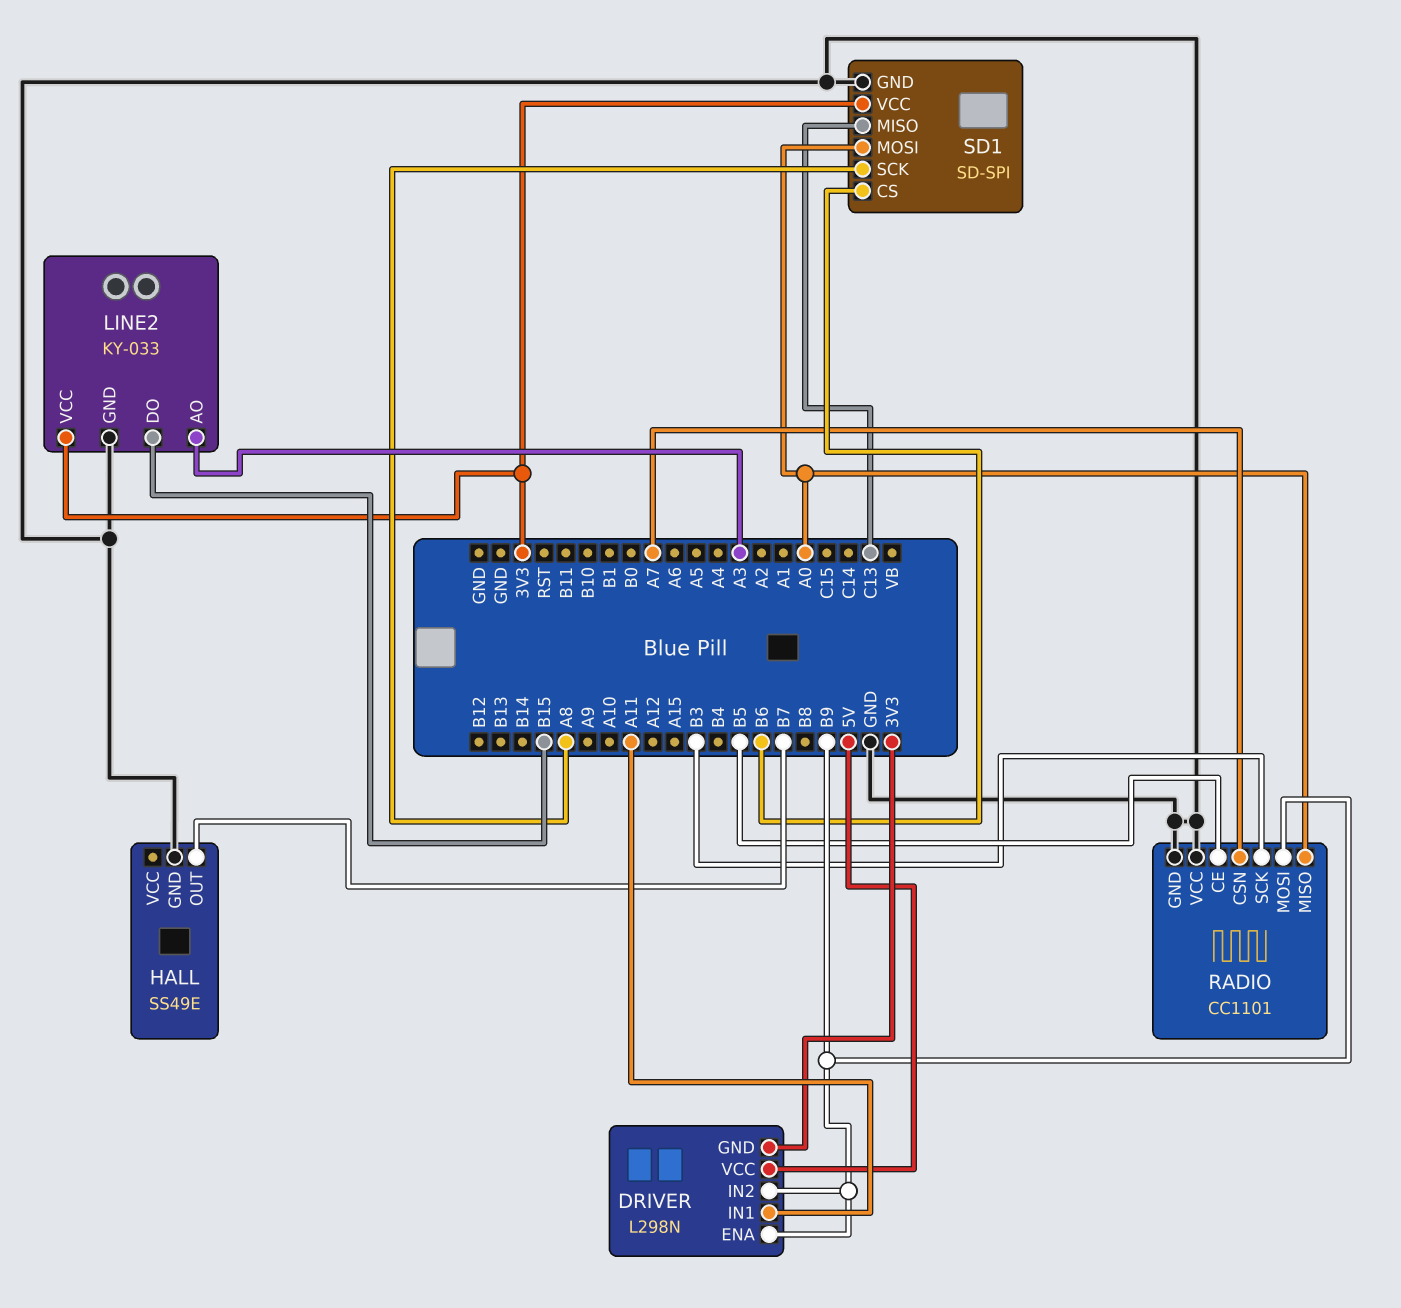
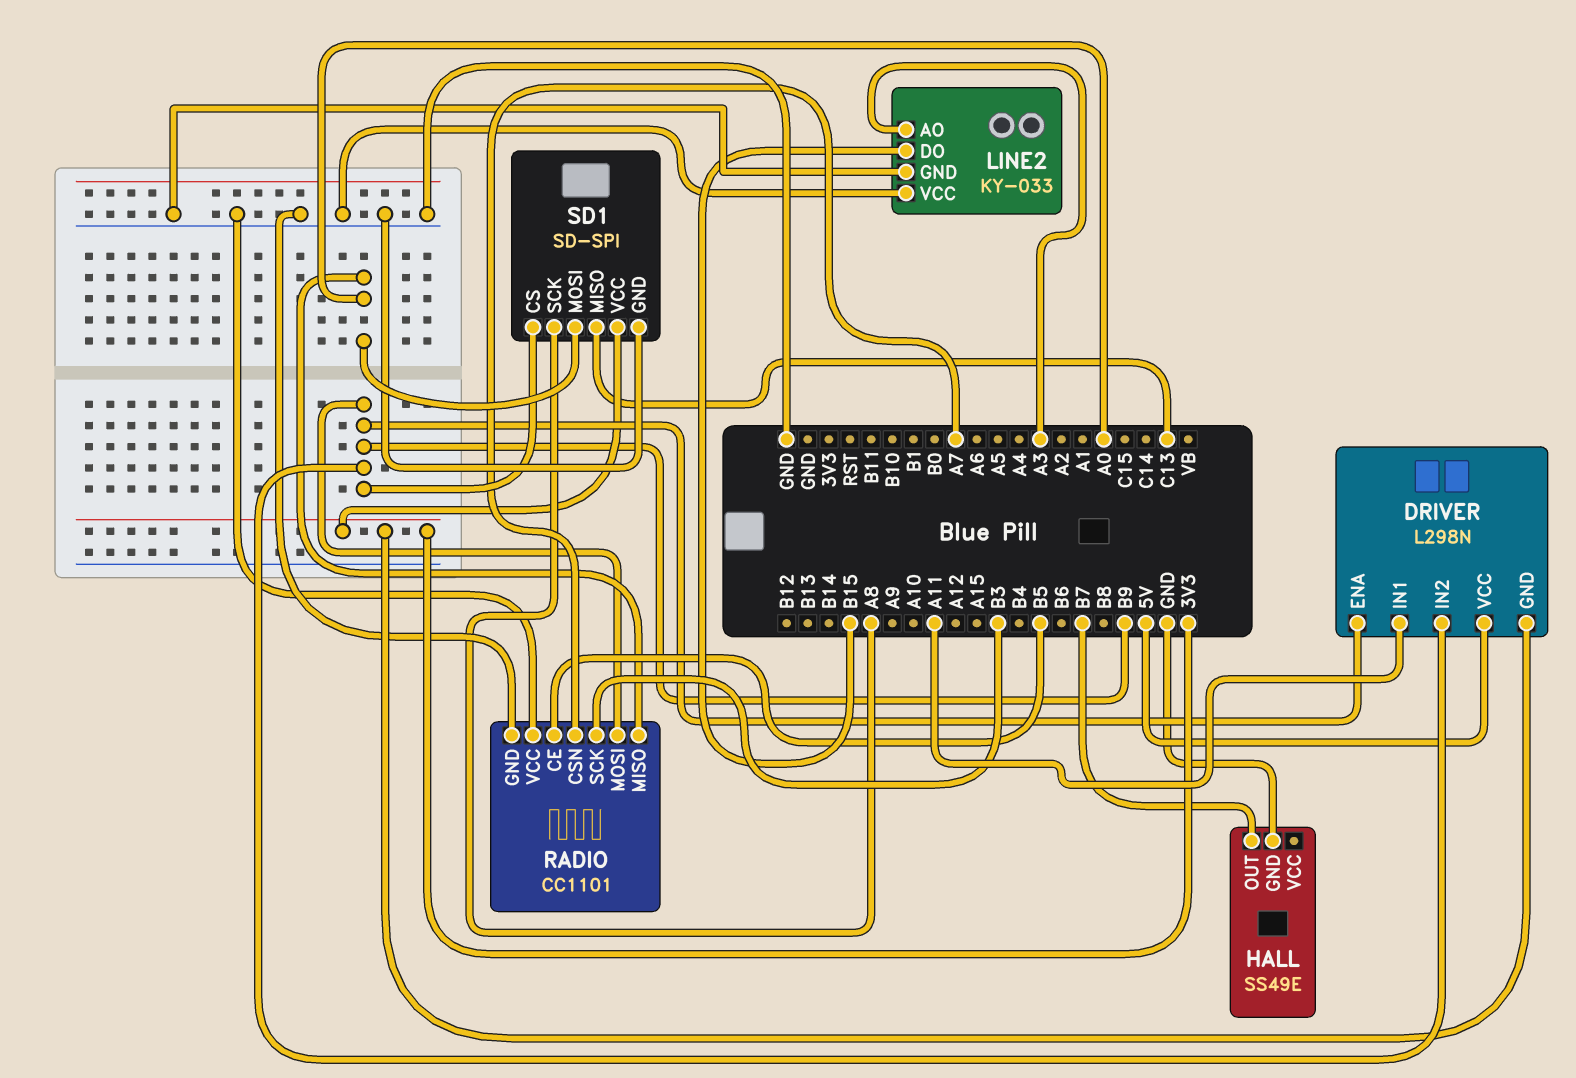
LINE2 pin VCC: 3V3 -> GND
SD1 pin CS: B6 -> B9

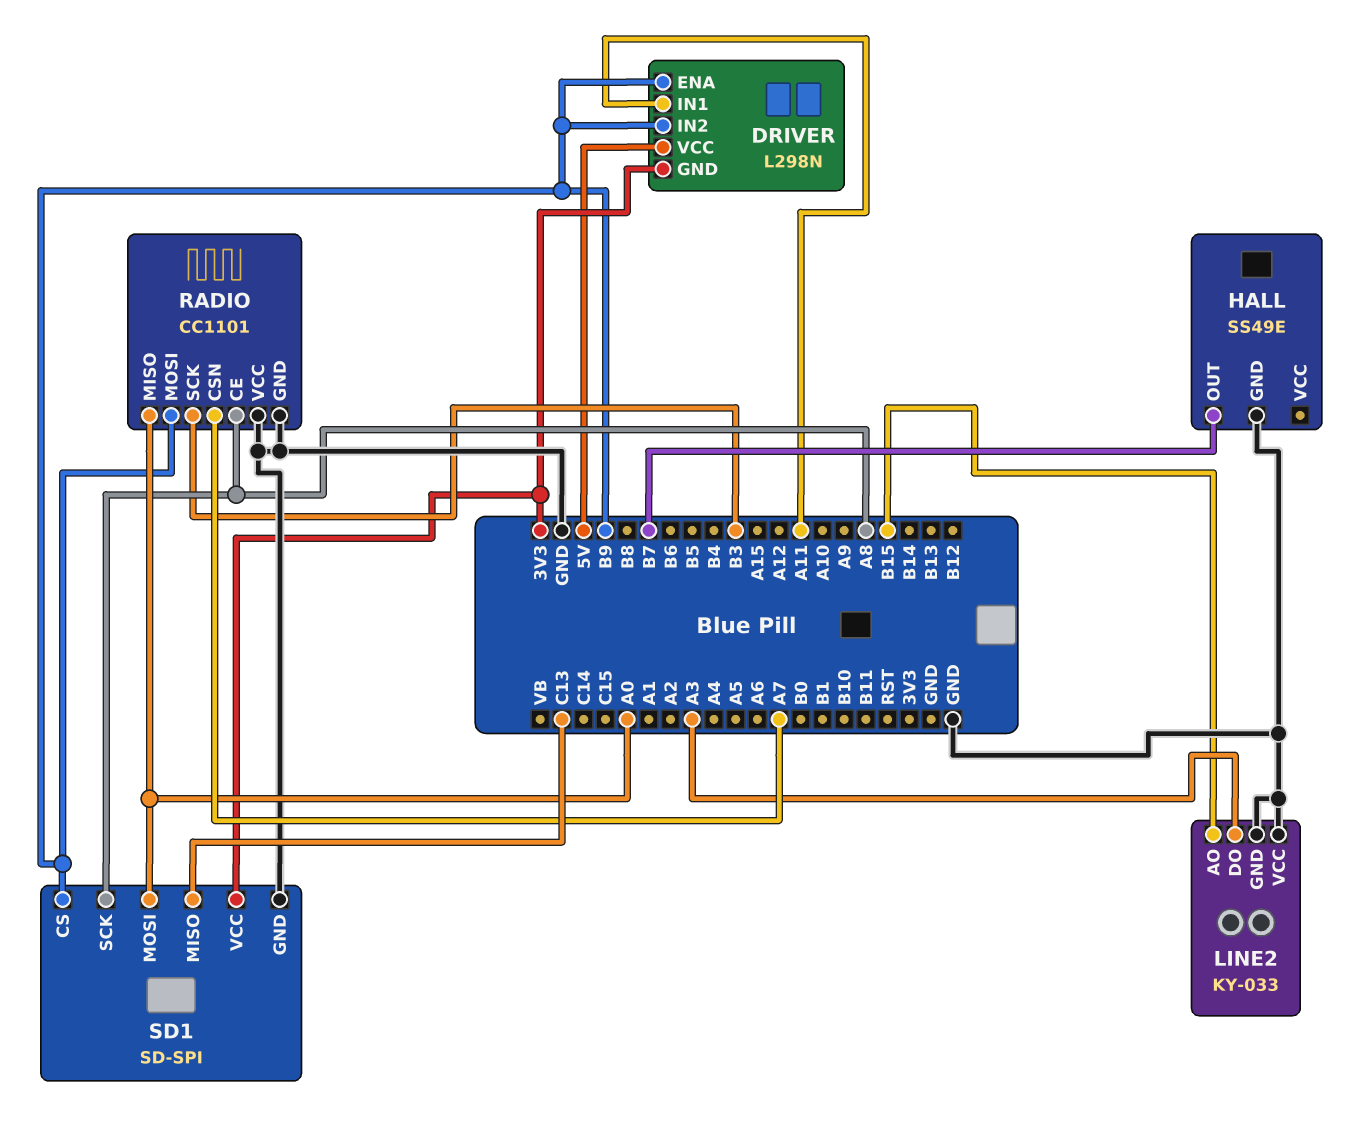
LINE2 pin AO: A3 -> B15
LINE2 pin DO: B15 -> A3
RADIO pin CE: B5 -> A8

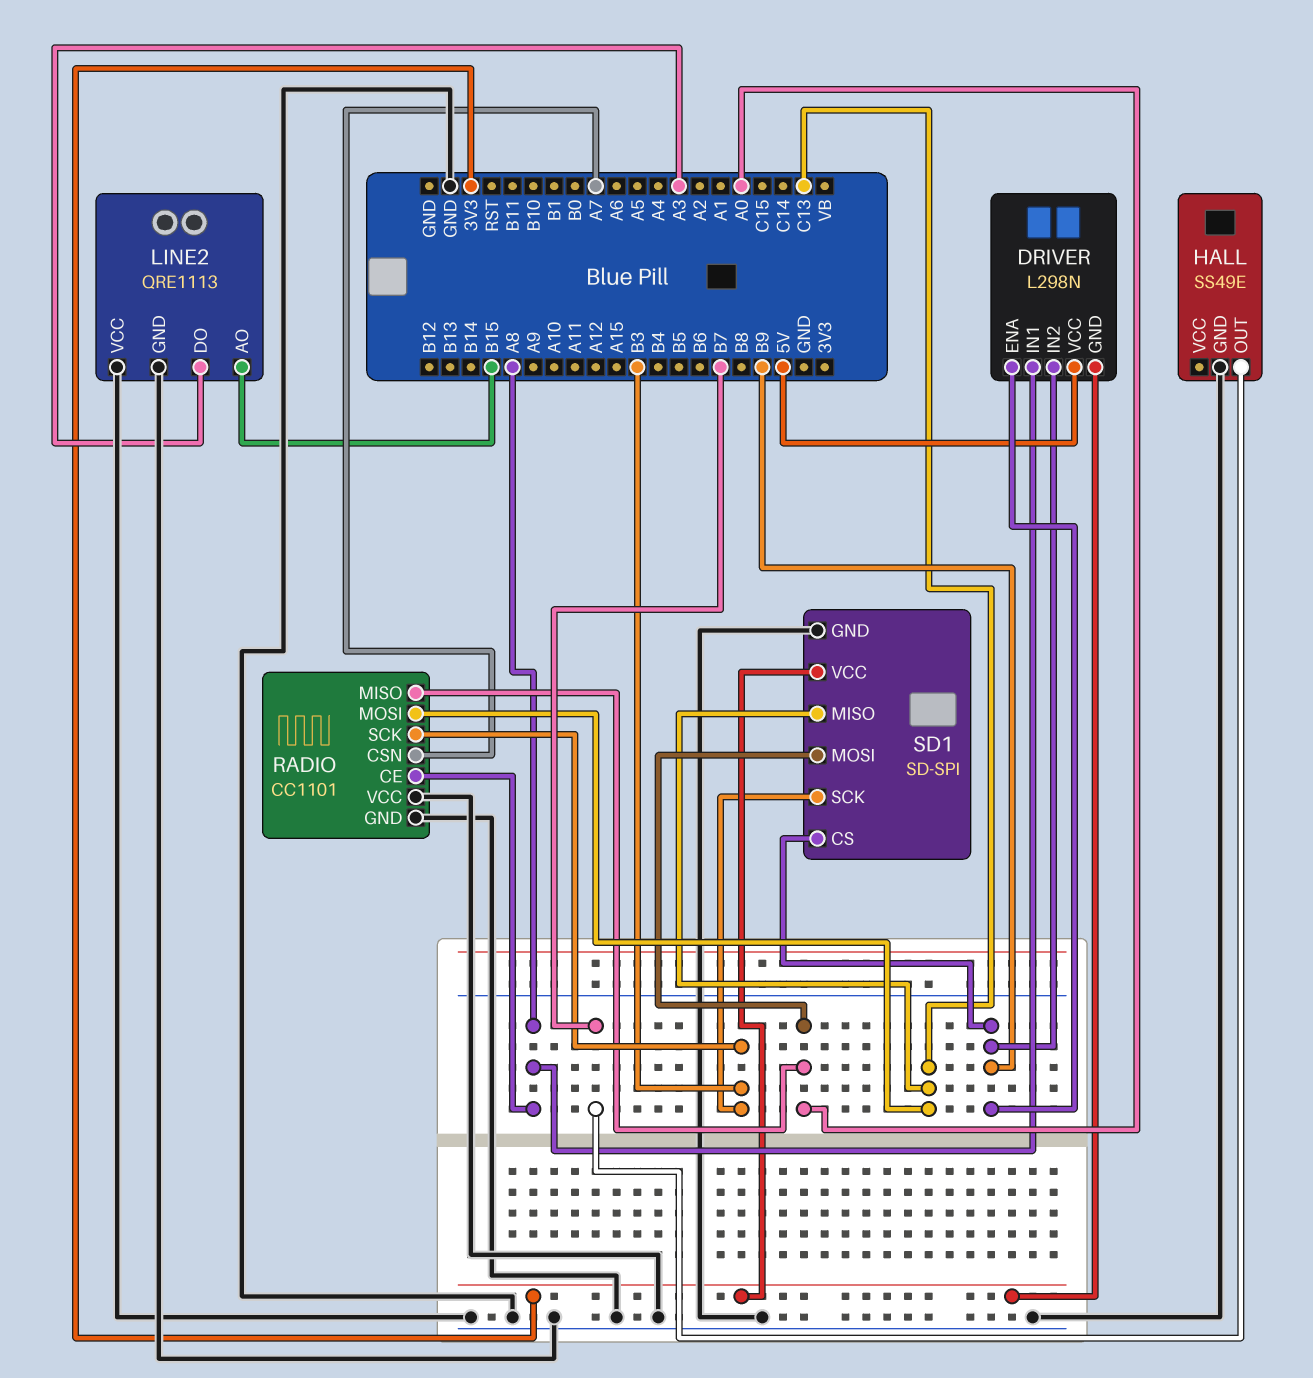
DRIVER pin IN1: A11 -> A8
LINE2: KY-033 -> QRE1113
RADIO pin MOSI: B9 -> C13
SD1 pin SCK: A8 -> B3

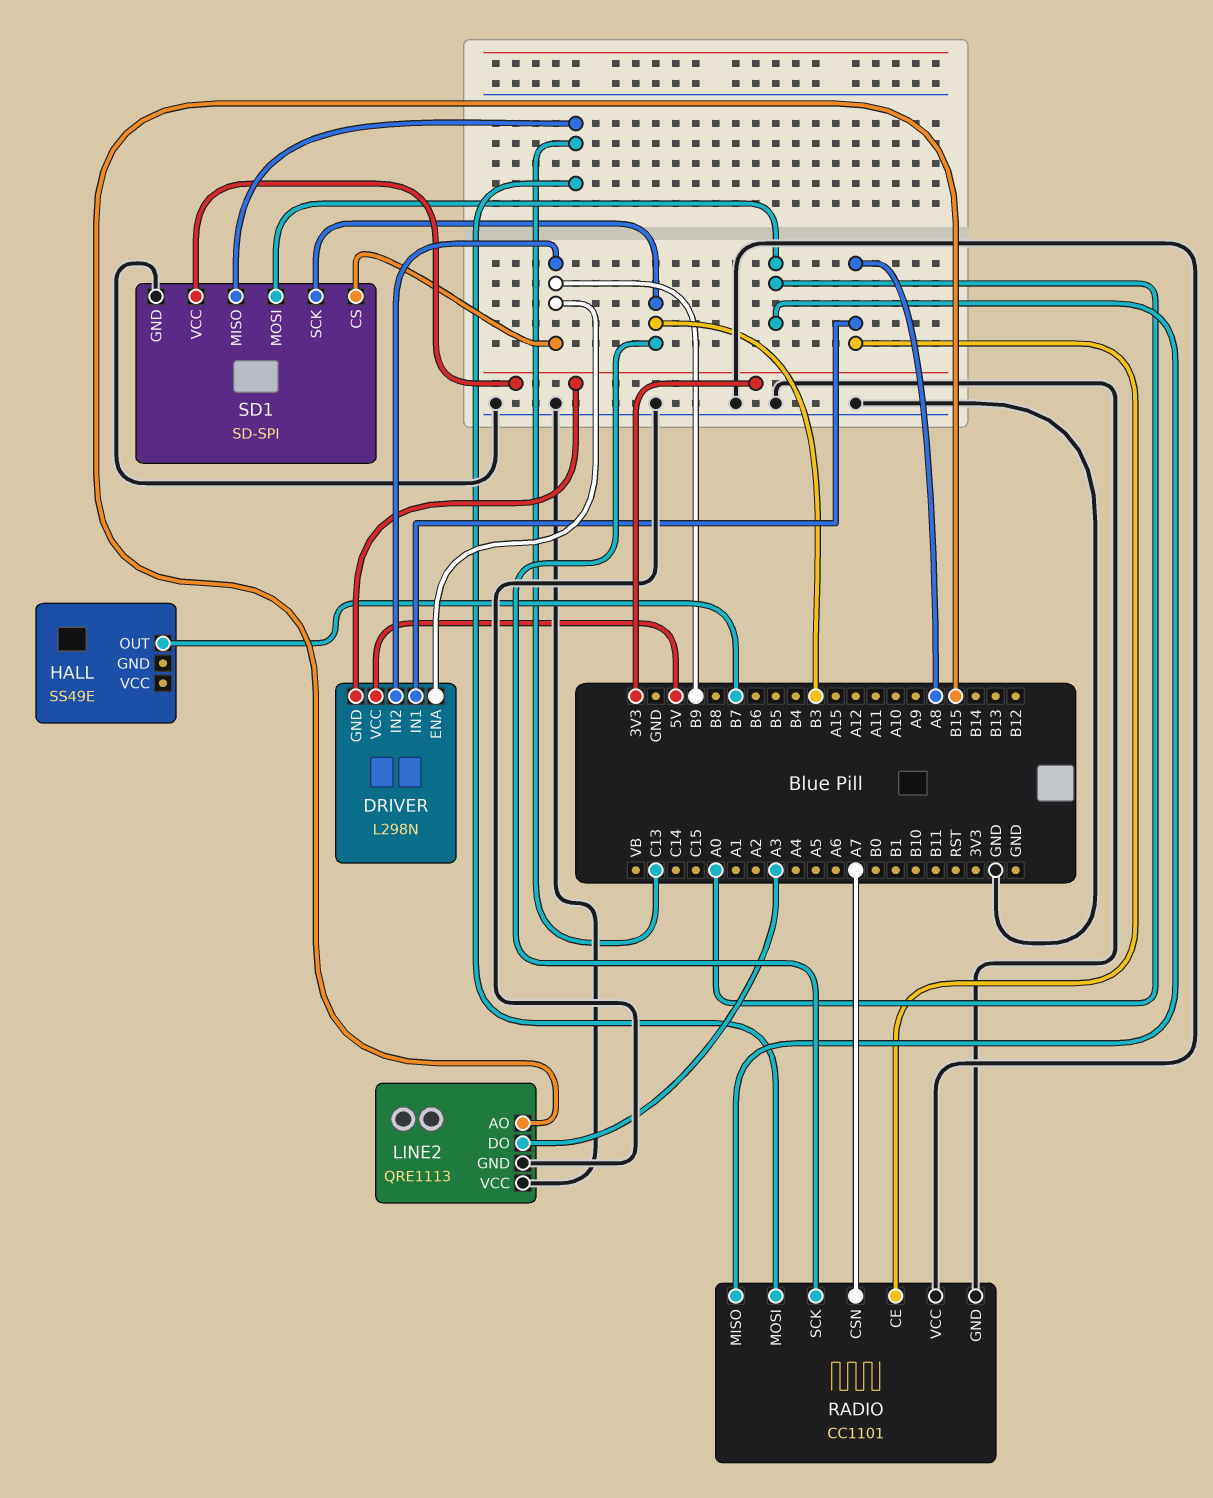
HALL pin GND: GND -> none

